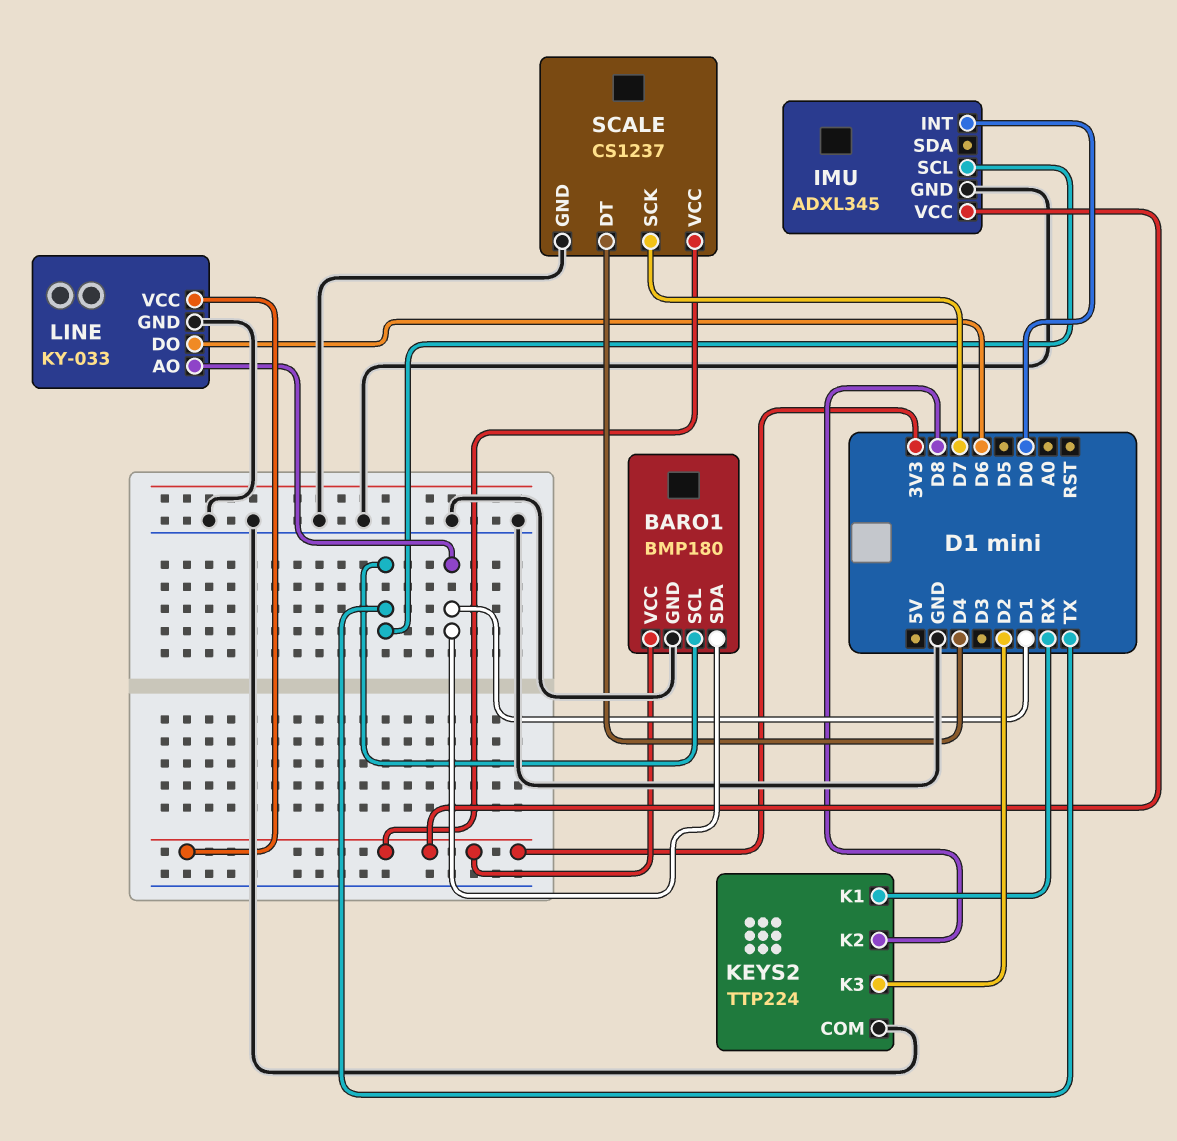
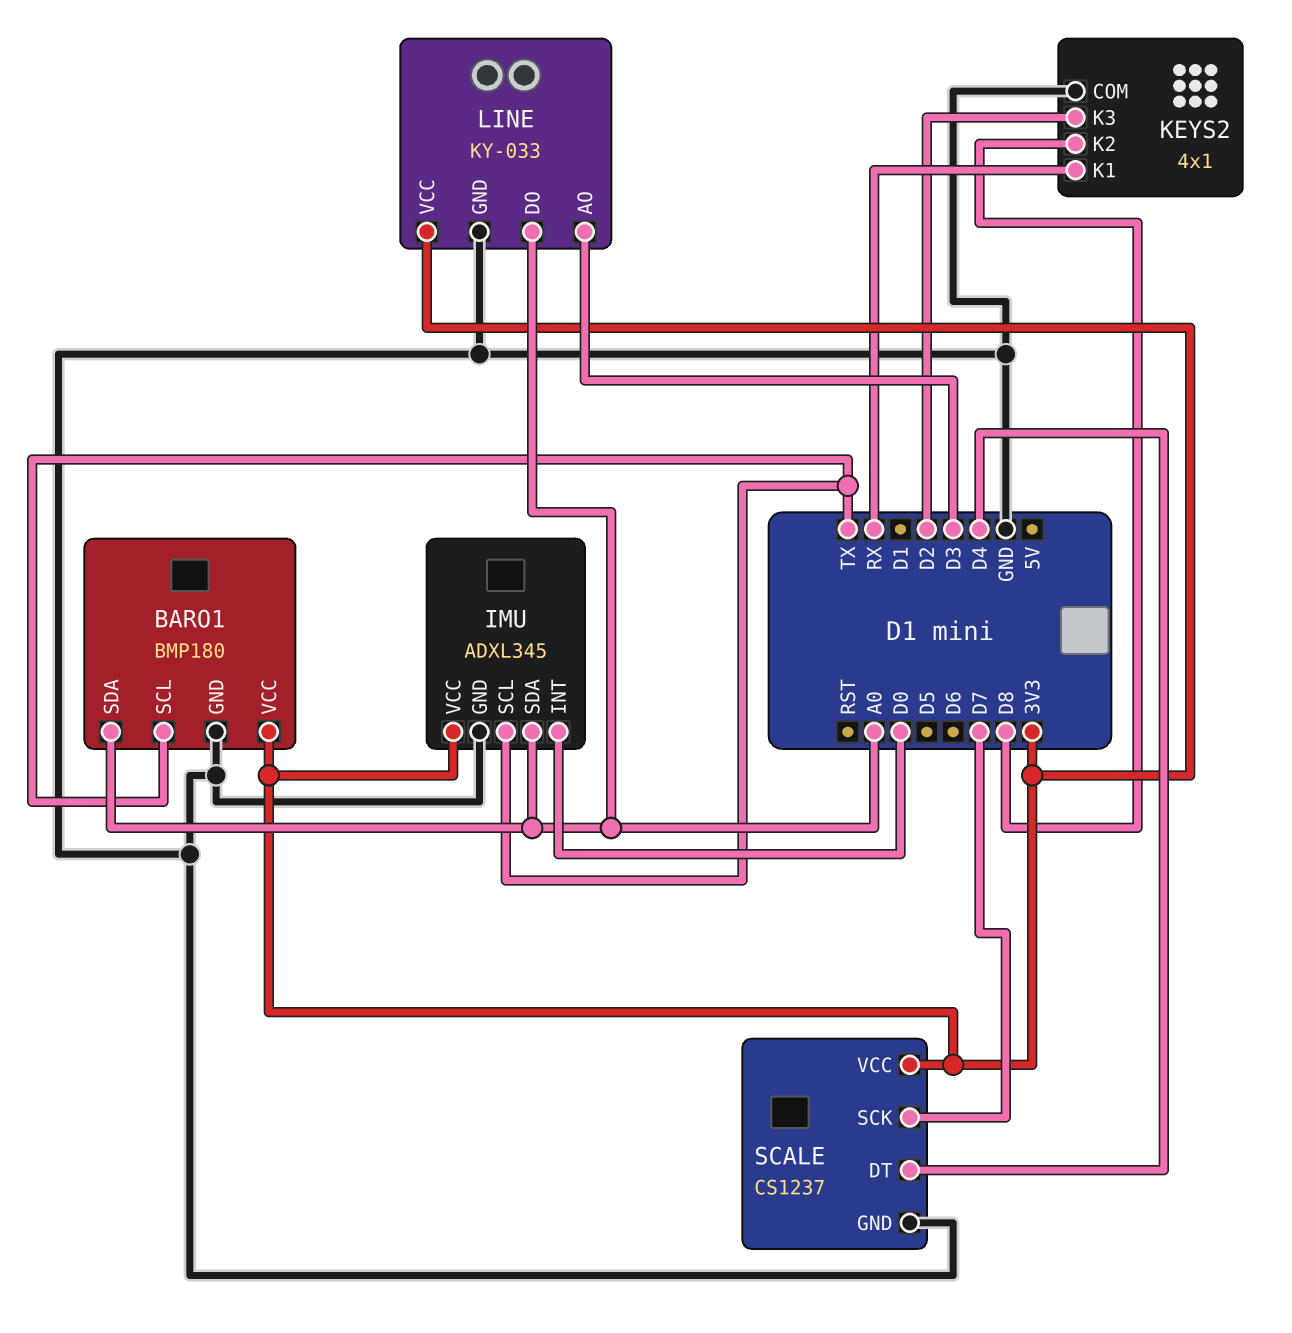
BARO1 pin SDA: D1 -> A0
IMU pin SDA: none -> A0
KEYS2: TTP224 -> 4x1
LINE pin AO: D1 -> D3
LINE pin DO: D6 -> A0

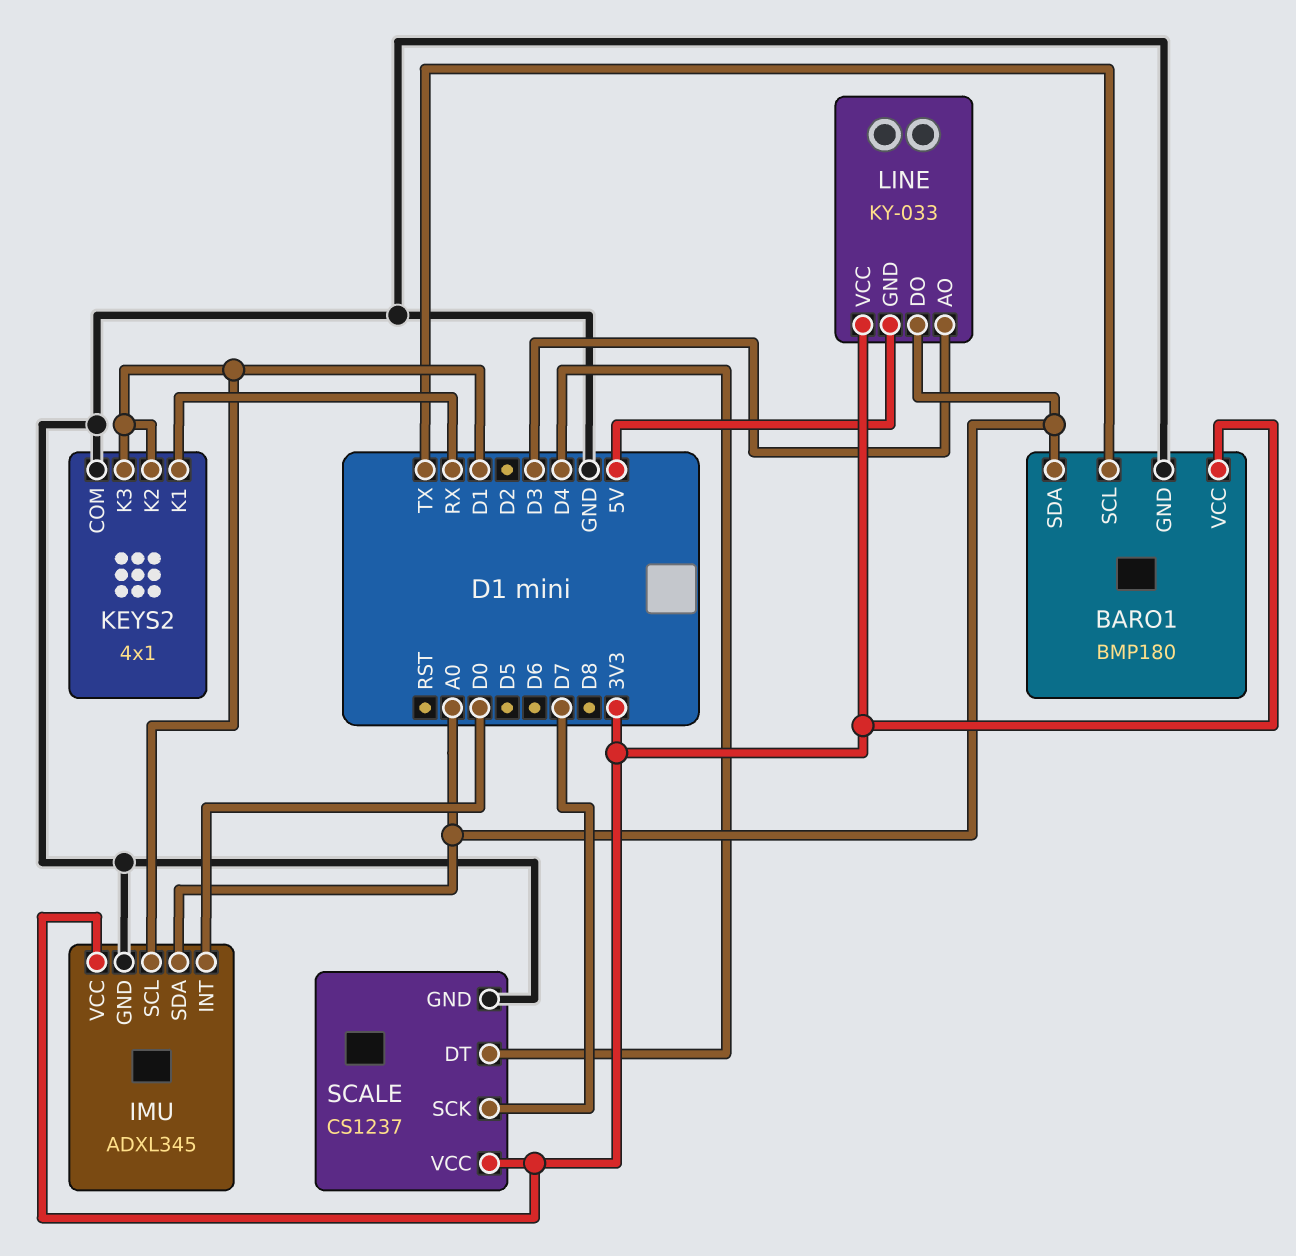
IMU pin SCL: TX -> D1
KEYS2 pin K2: D8 -> D1
KEYS2 pin K3: D2 -> D1
LINE pin GND: GND -> 5V

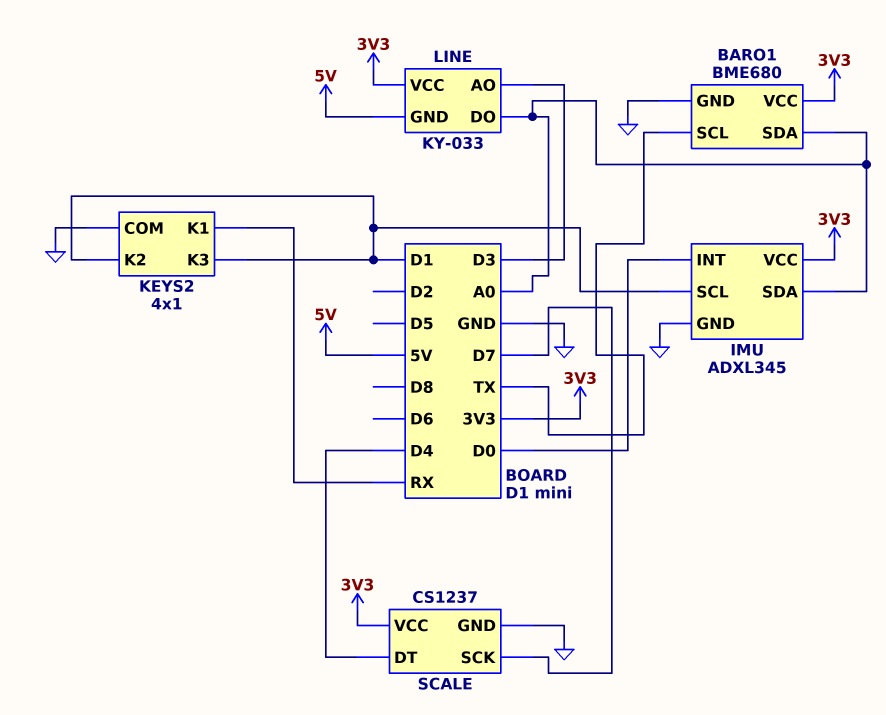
BARO1: BMP180 -> BME680

